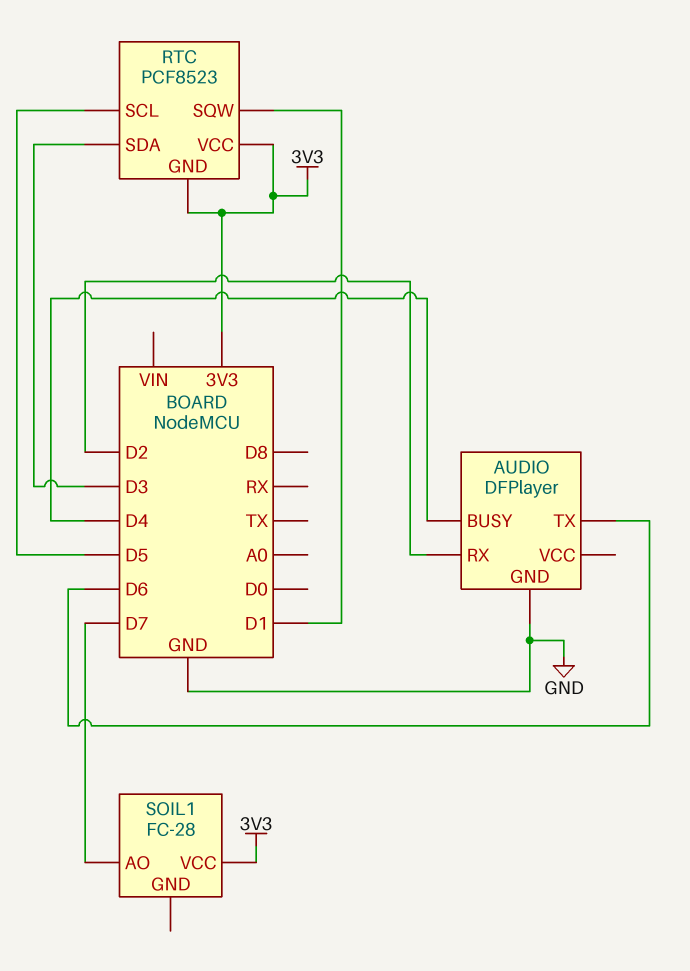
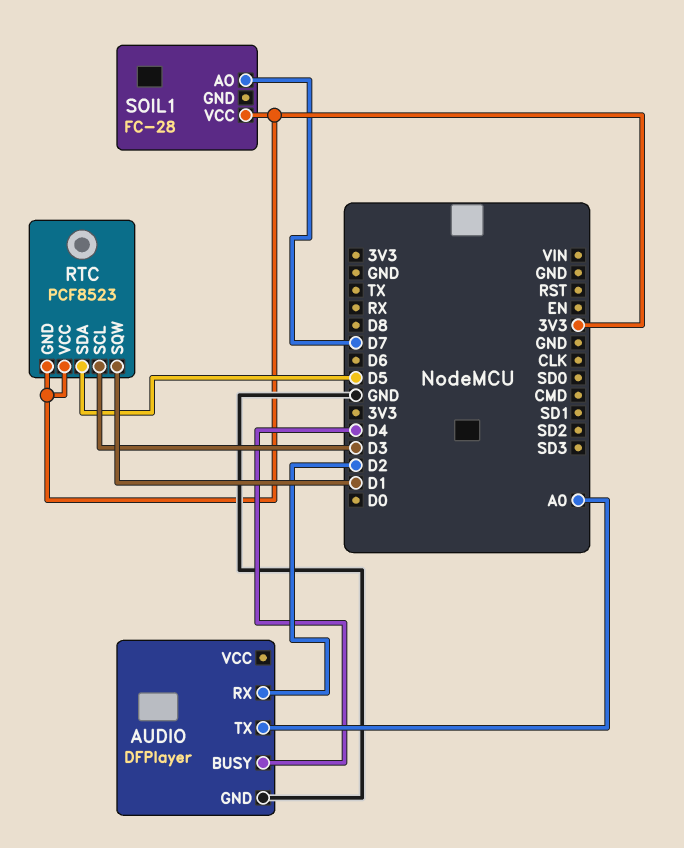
AUDIO pin TX: D6 -> A0
RTC pin SCL: D5 -> D3
RTC pin SDA: D3 -> D5

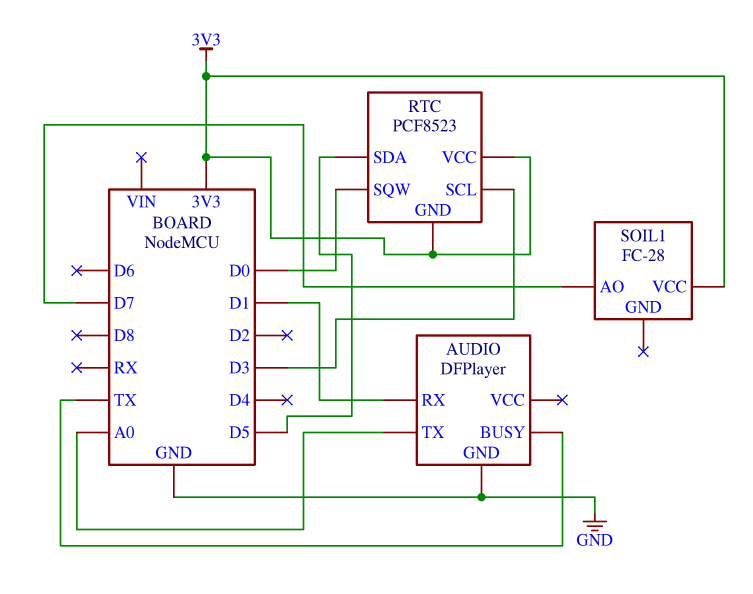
AUDIO pin BUSY: D4 -> TX
AUDIO pin RX: D2 -> D1
RTC pin SQW: D1 -> D0

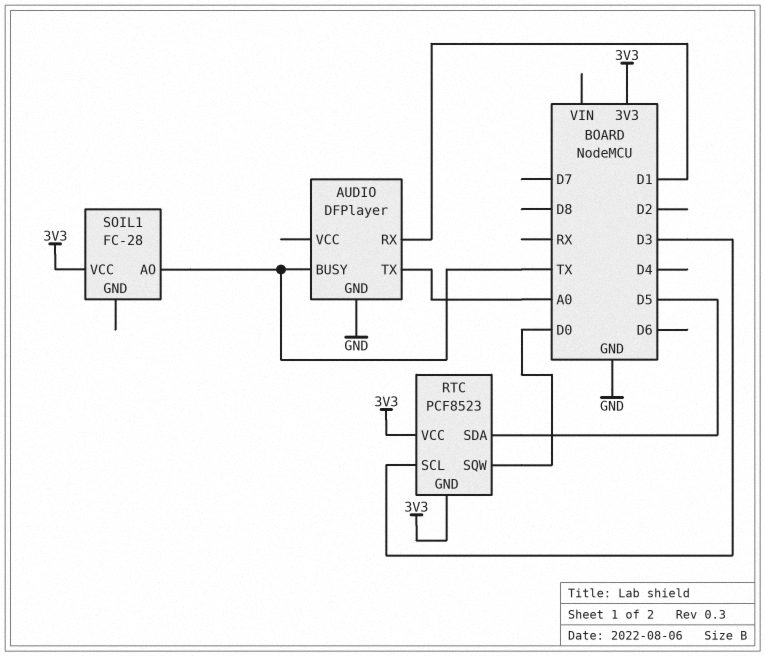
SOIL1 pin AO: D7 -> TX

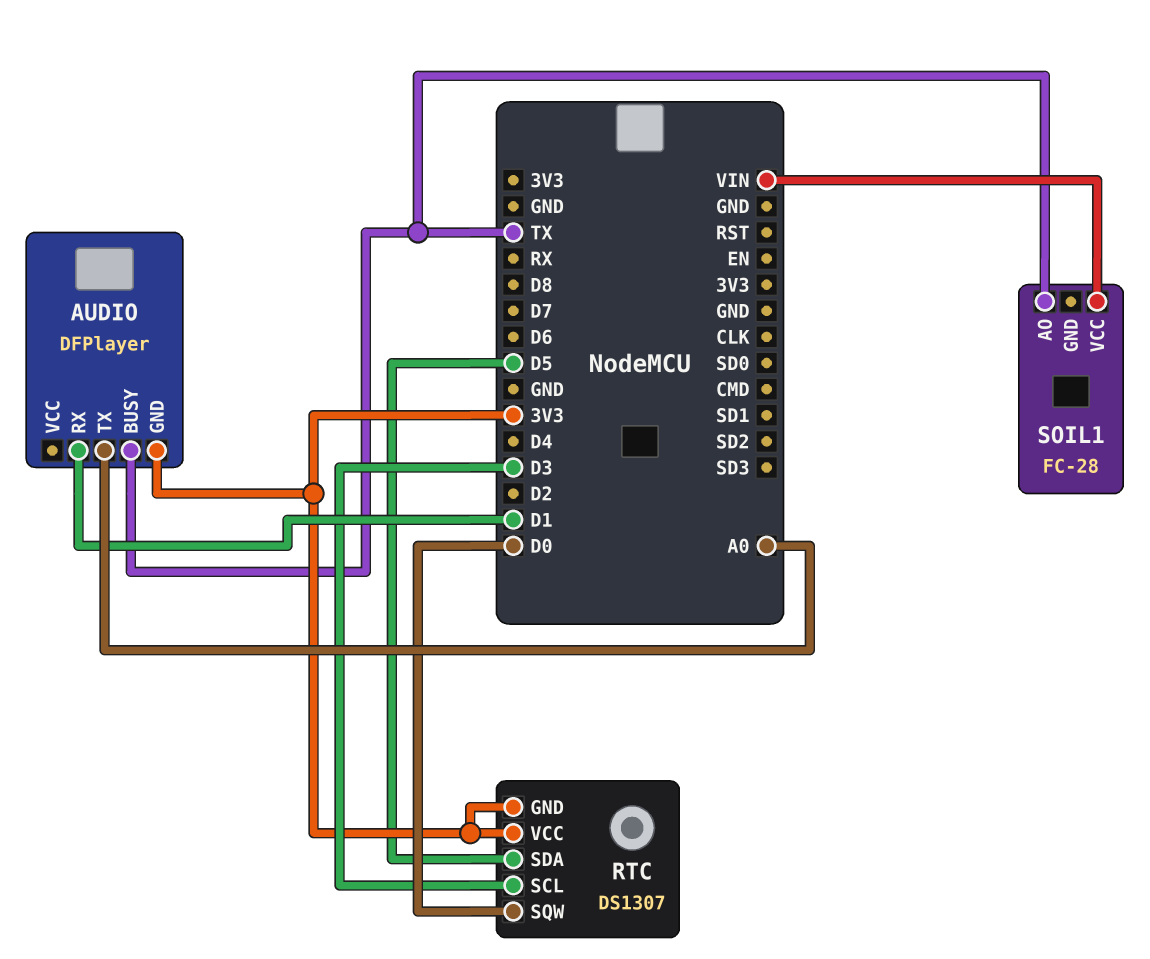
AUDIO pin GND: GND -> 3V3
RTC: PCF8523 -> DS1307
SOIL1 pin VCC: 3V3 -> VIN

